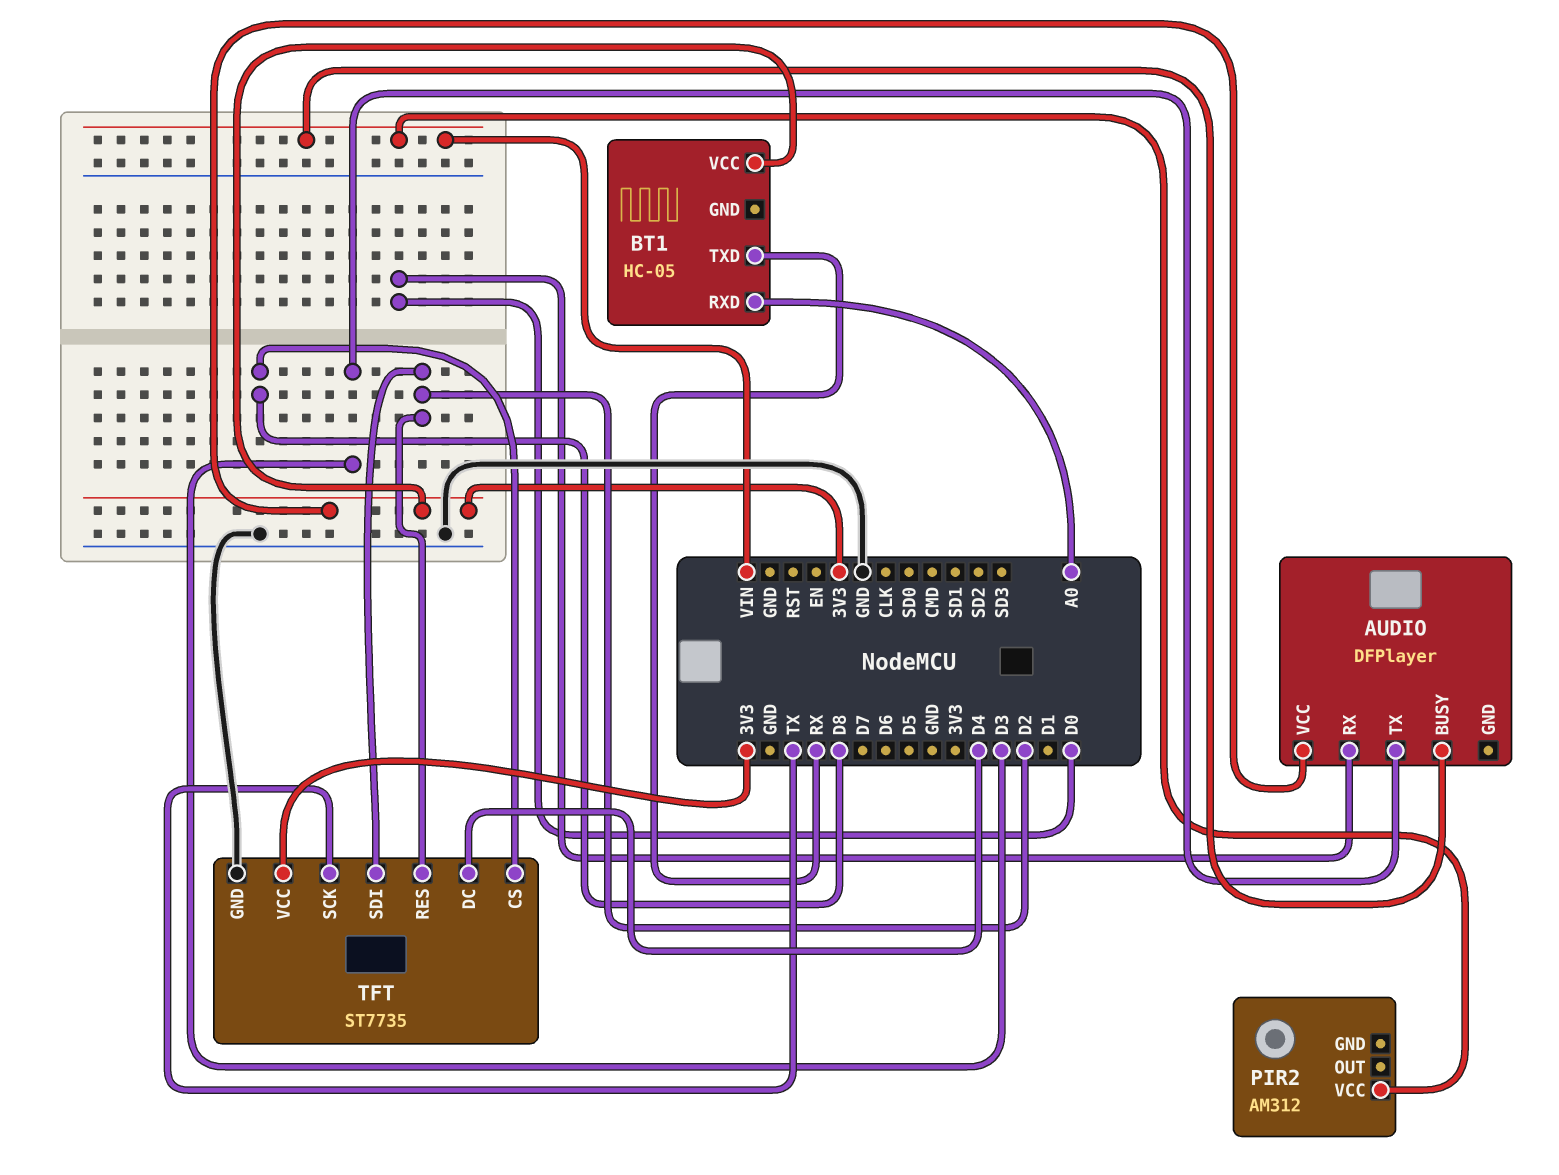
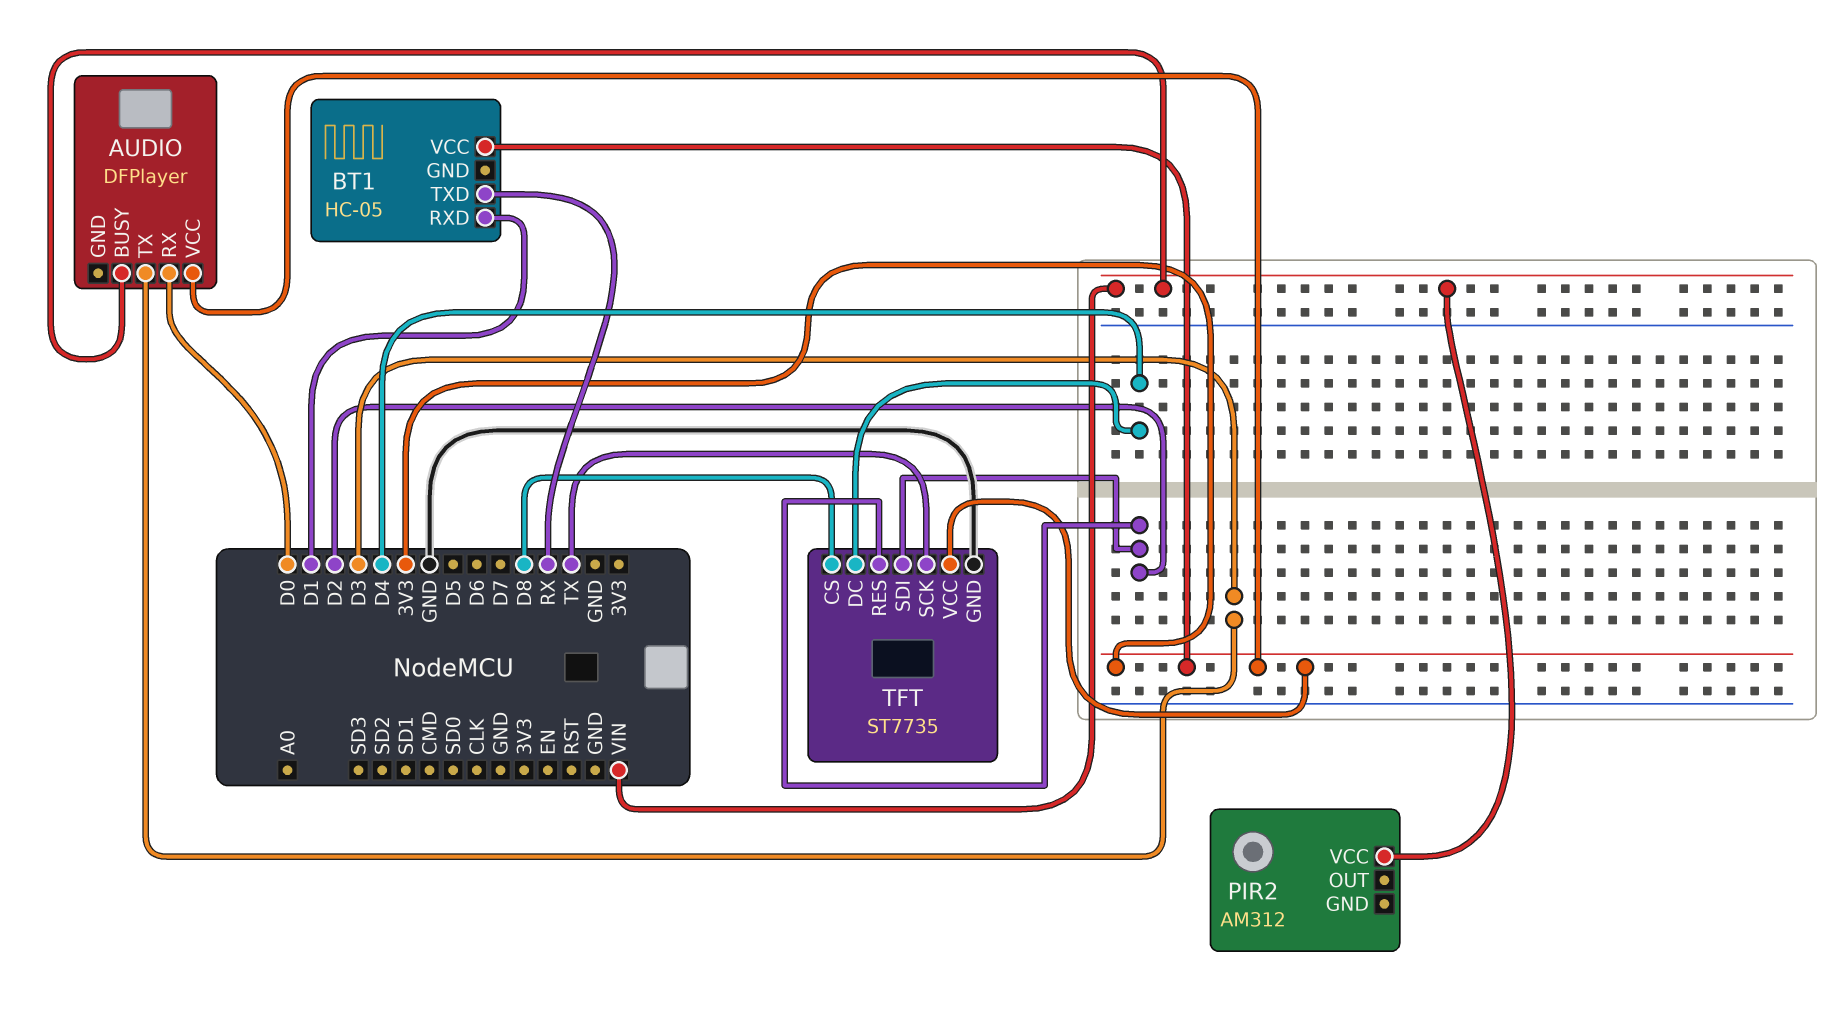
BT1 pin RXD: A0 -> D1

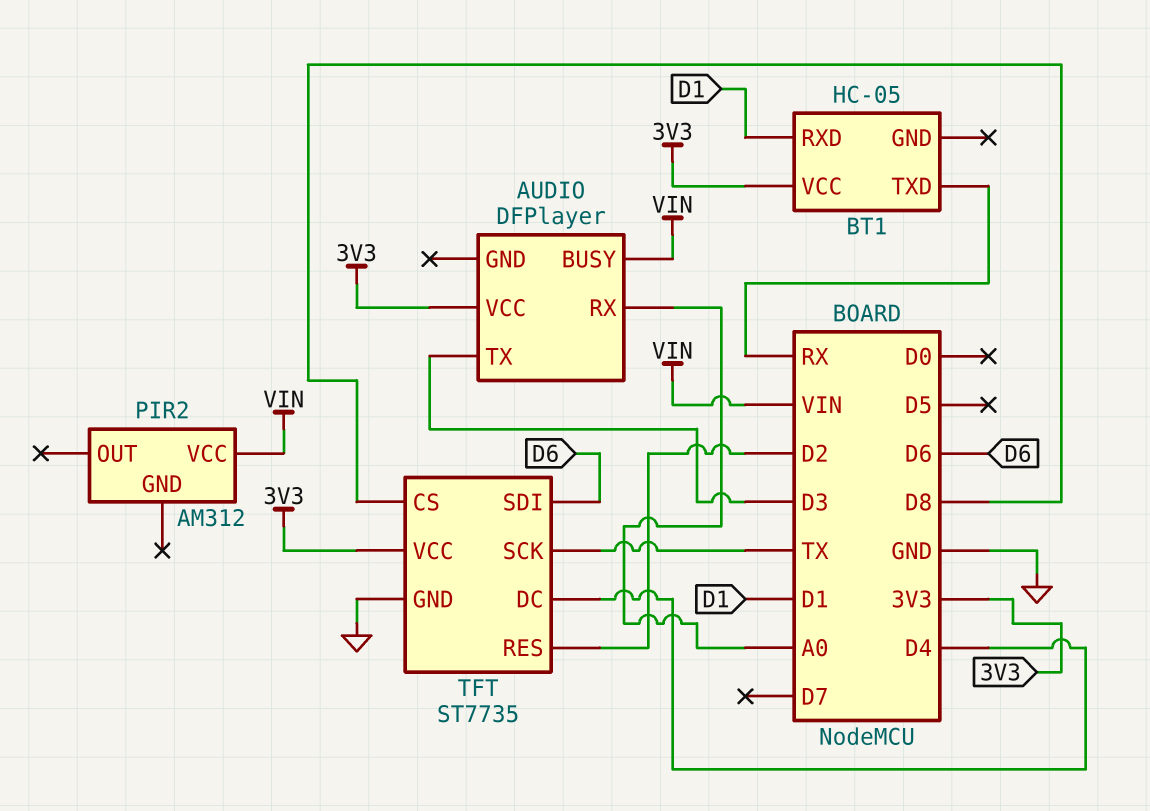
AUDIO pin RX: D0 -> A0
TFT pin SDI: D2 -> D6

